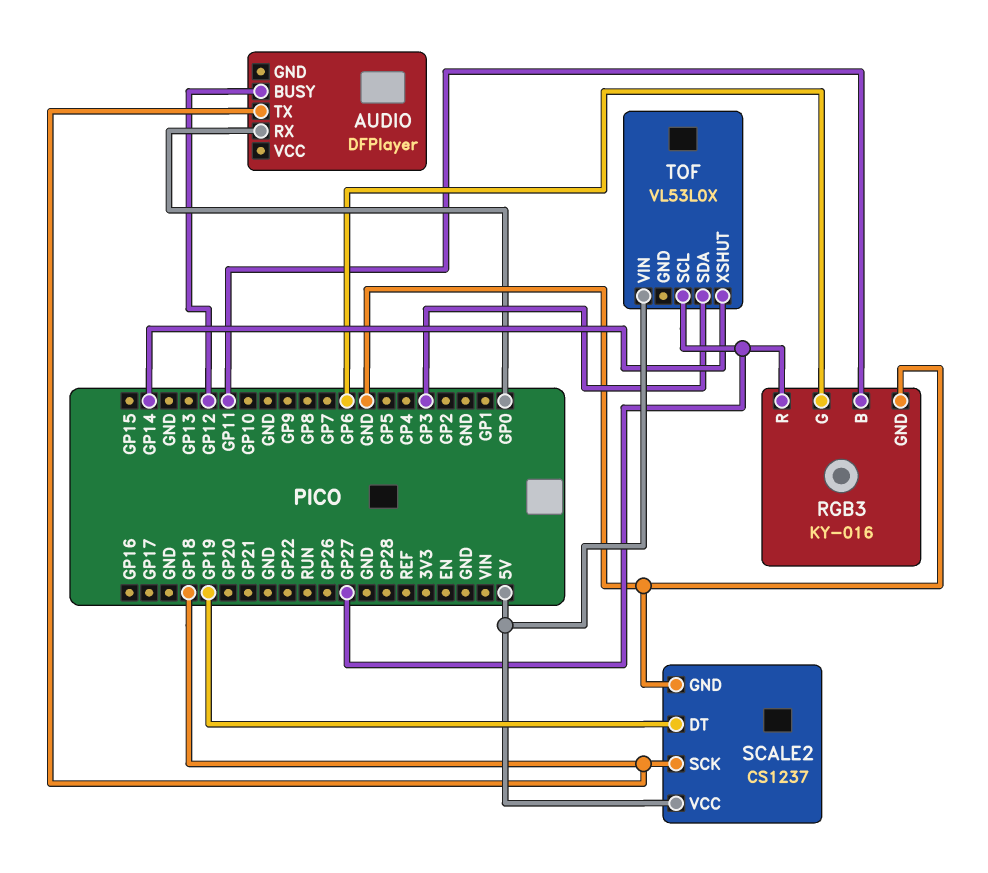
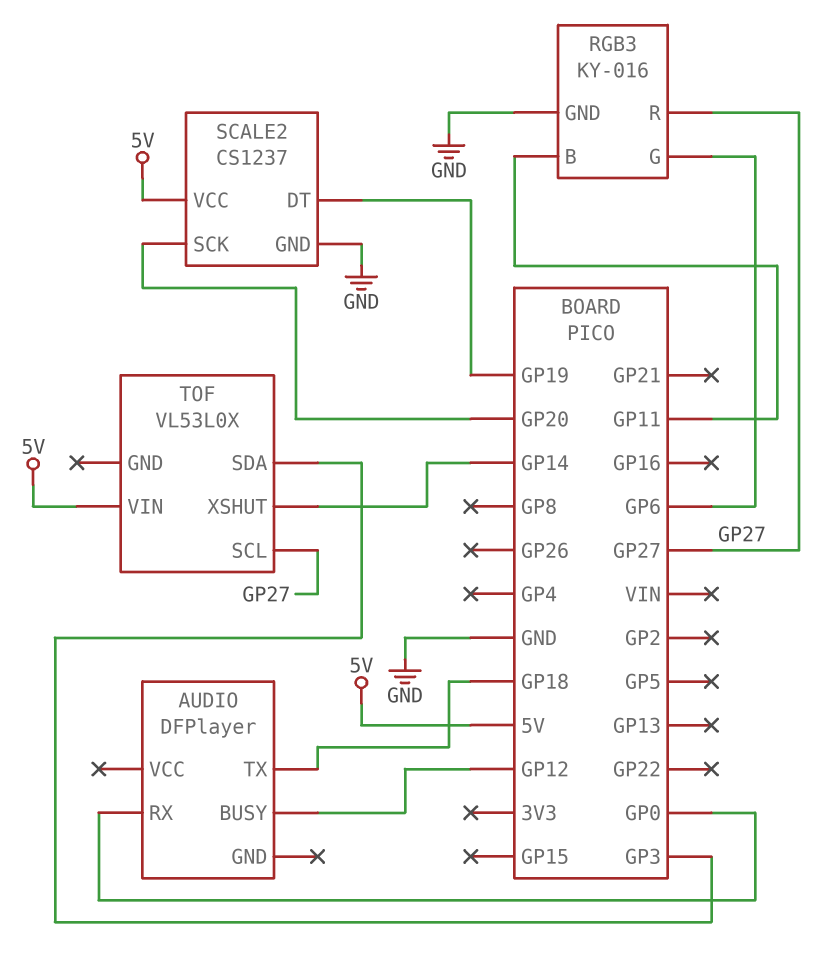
SCALE2 pin SCK: GP18 -> GP20

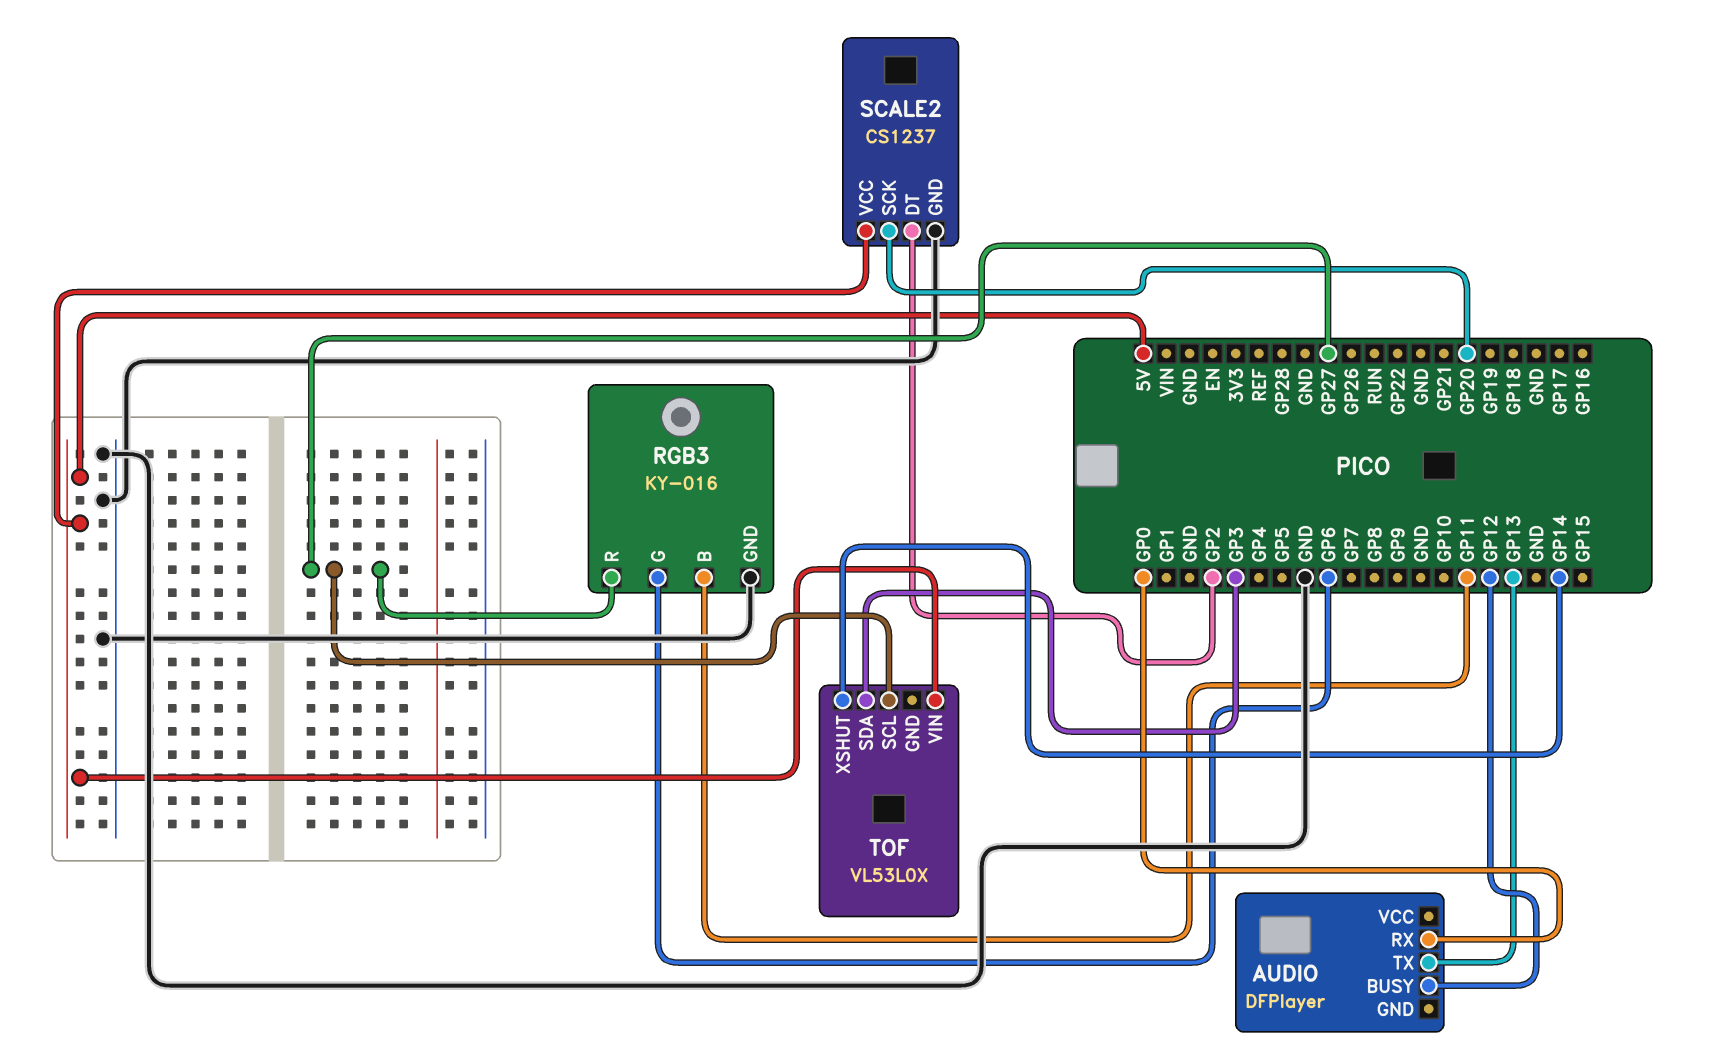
AUDIO pin TX: GP18 -> GP13
SCALE2 pin DT: GP19 -> GP2

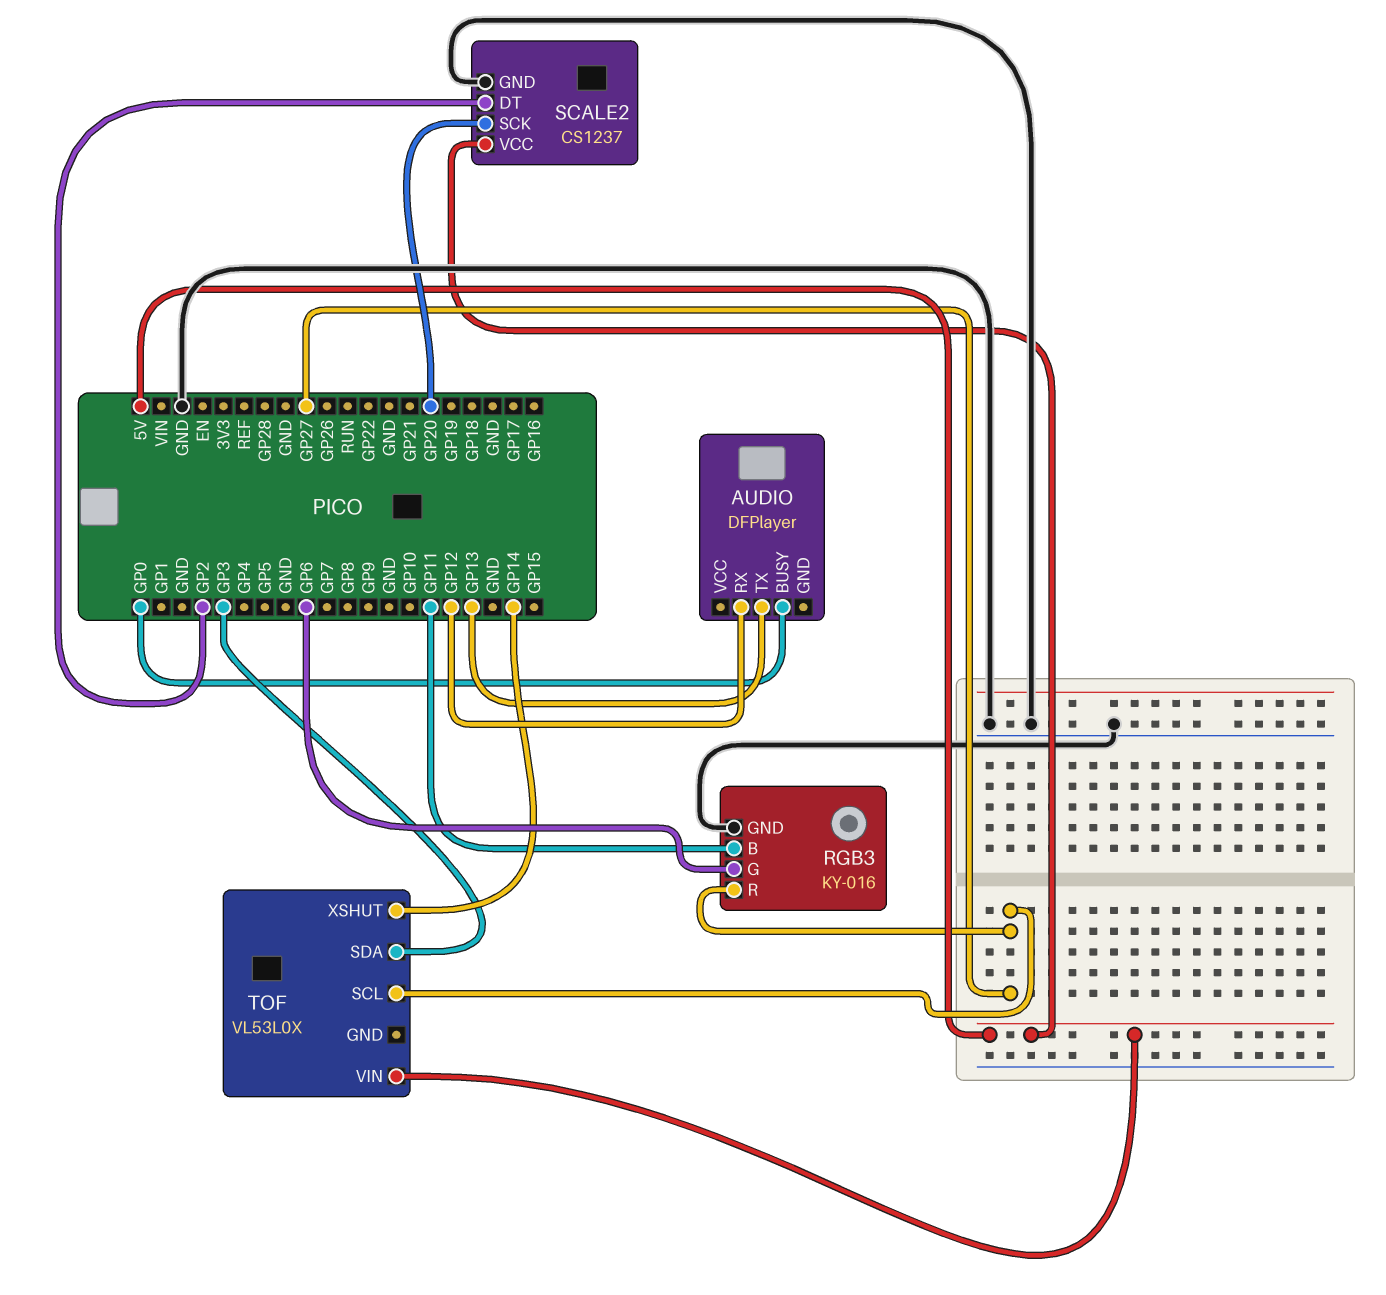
AUDIO pin BUSY: GP12 -> GP0
AUDIO pin RX: GP0 -> GP12

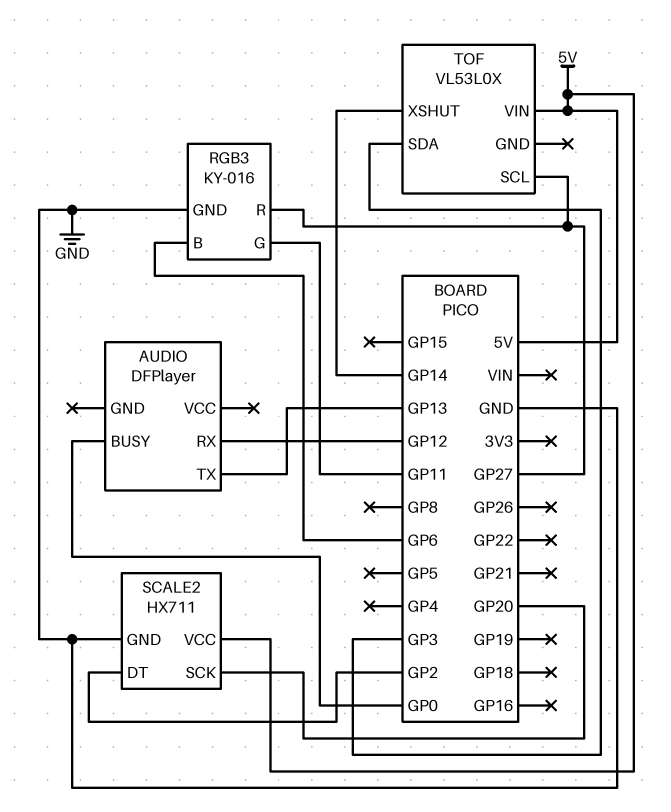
RGB3 pin B: GP11 -> GP6
RGB3 pin G: GP6 -> GP11
SCALE2: CS1237 -> HX711

